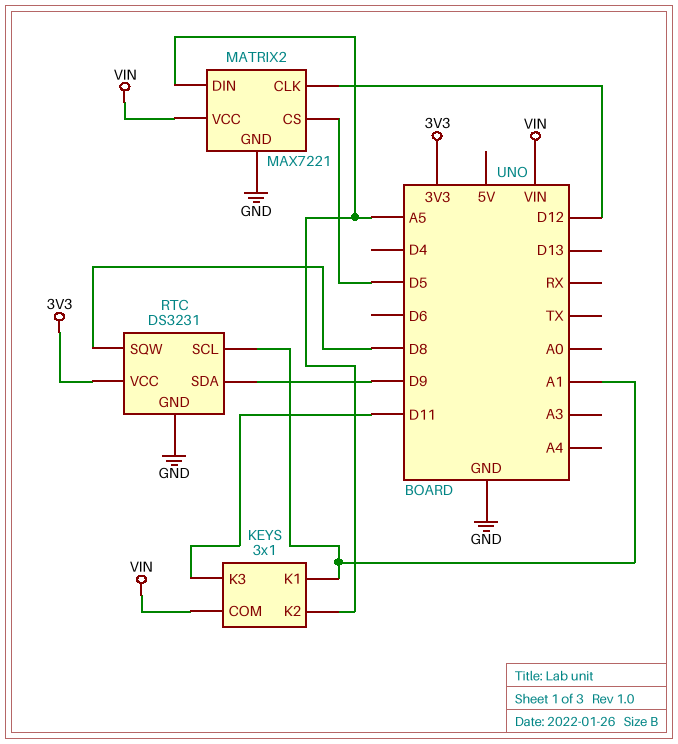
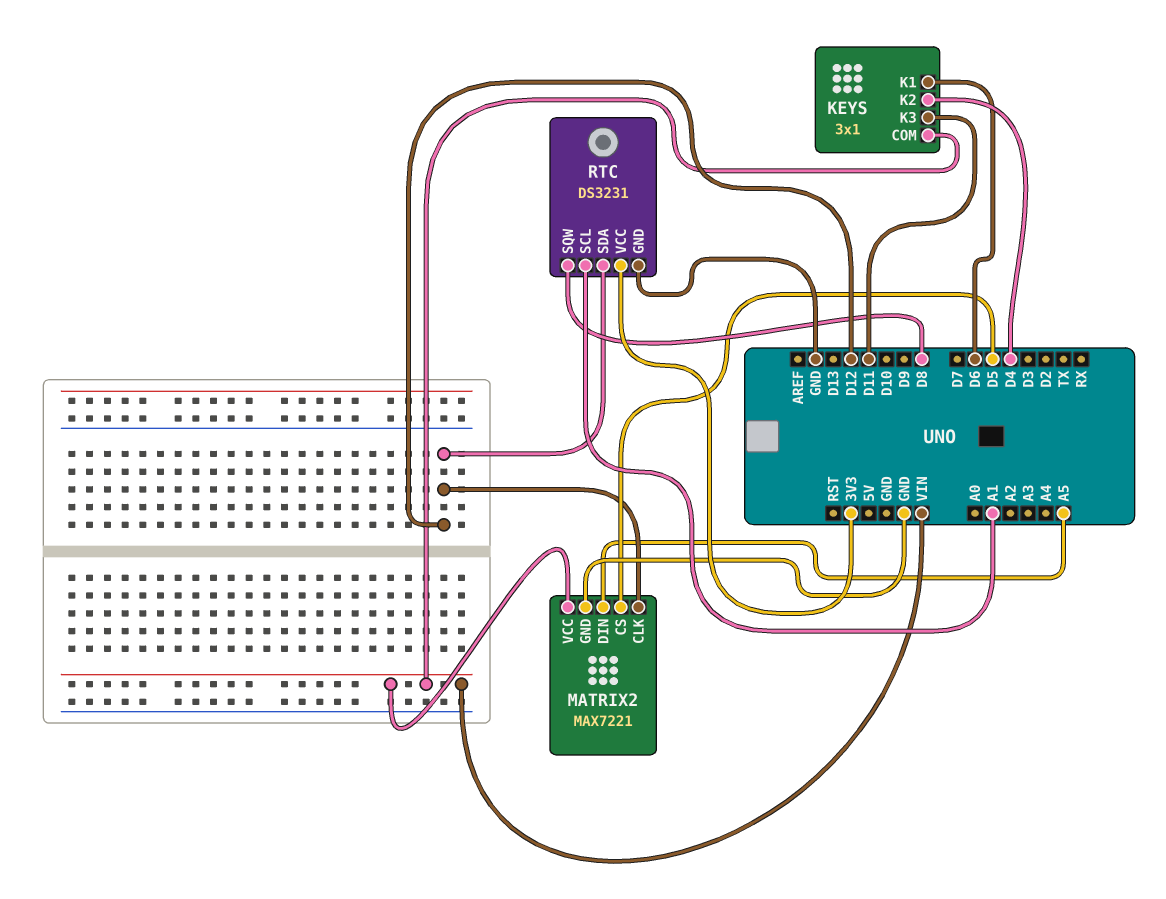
KEYS pin K1: A1 -> D6
KEYS pin K2: A5 -> D4
RTC pin SDA: D9 -> D12

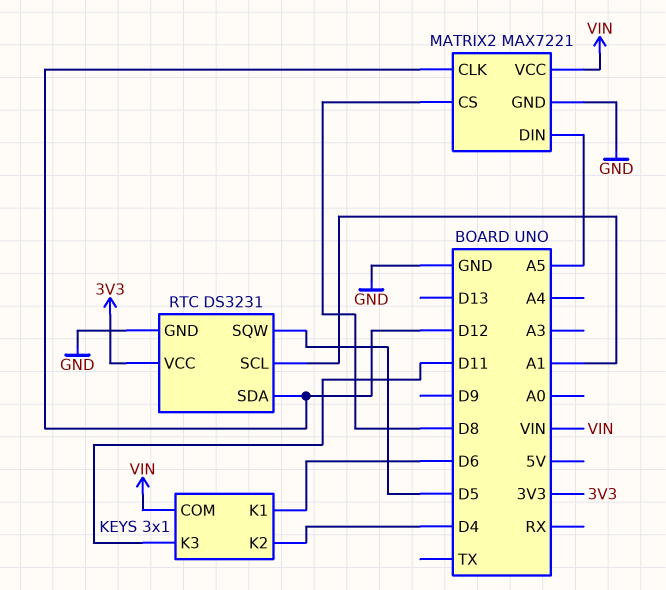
MATRIX2 pin CS: D5 -> D8
RTC pin SQW: D8 -> D5

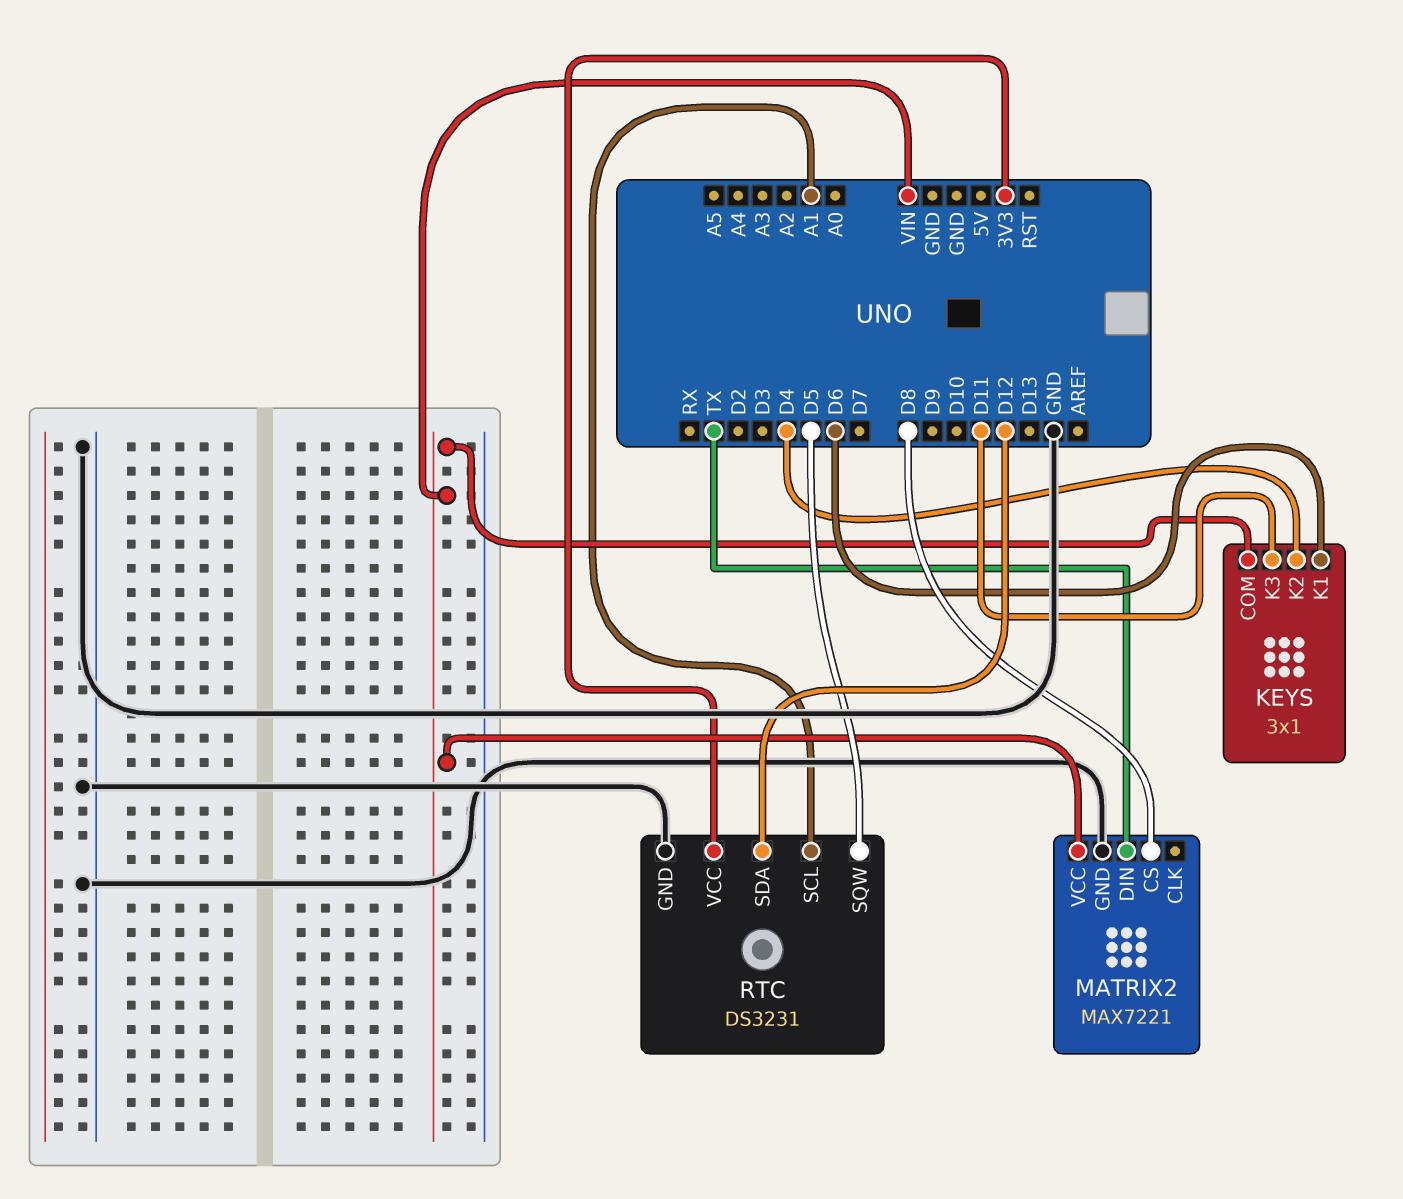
MATRIX2 pin CLK: D12 -> none
MATRIX2 pin DIN: A5 -> TX

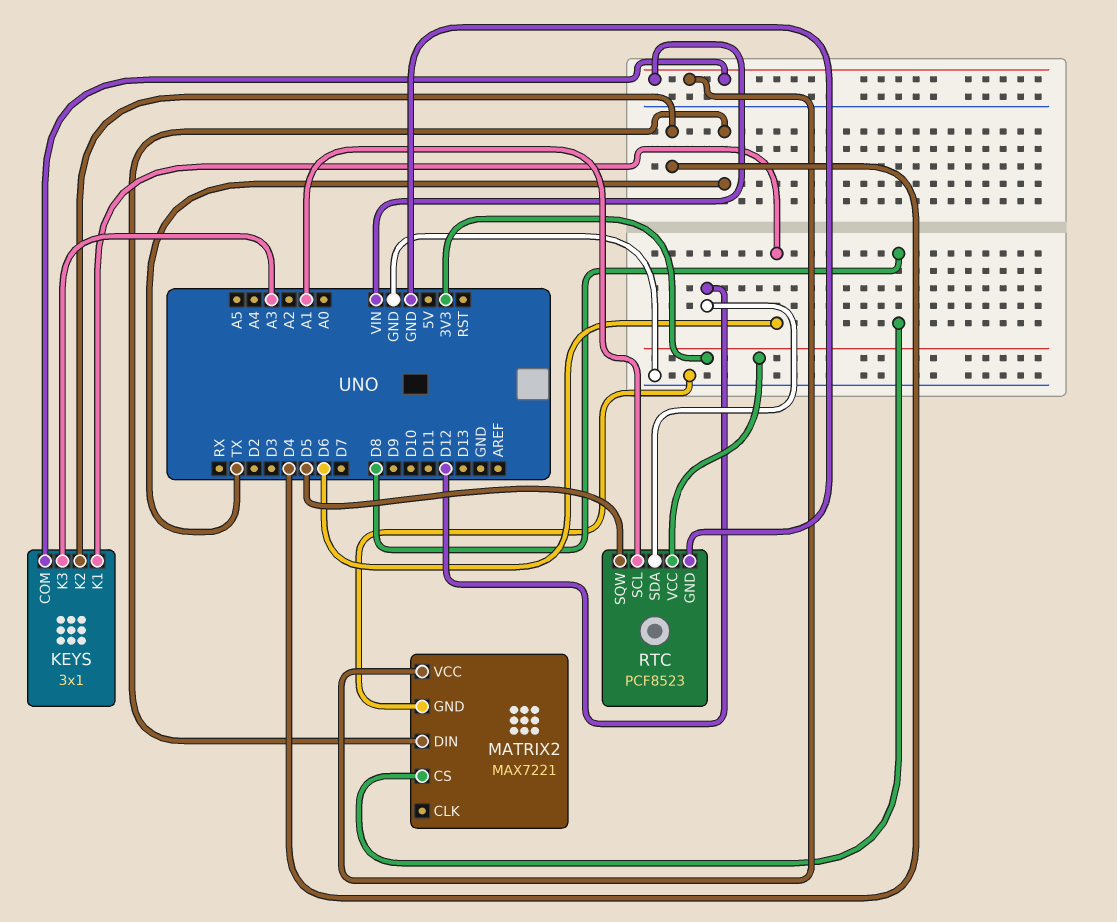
KEYS pin K3: D11 -> A3
RTC: DS3231 -> PCF8523

